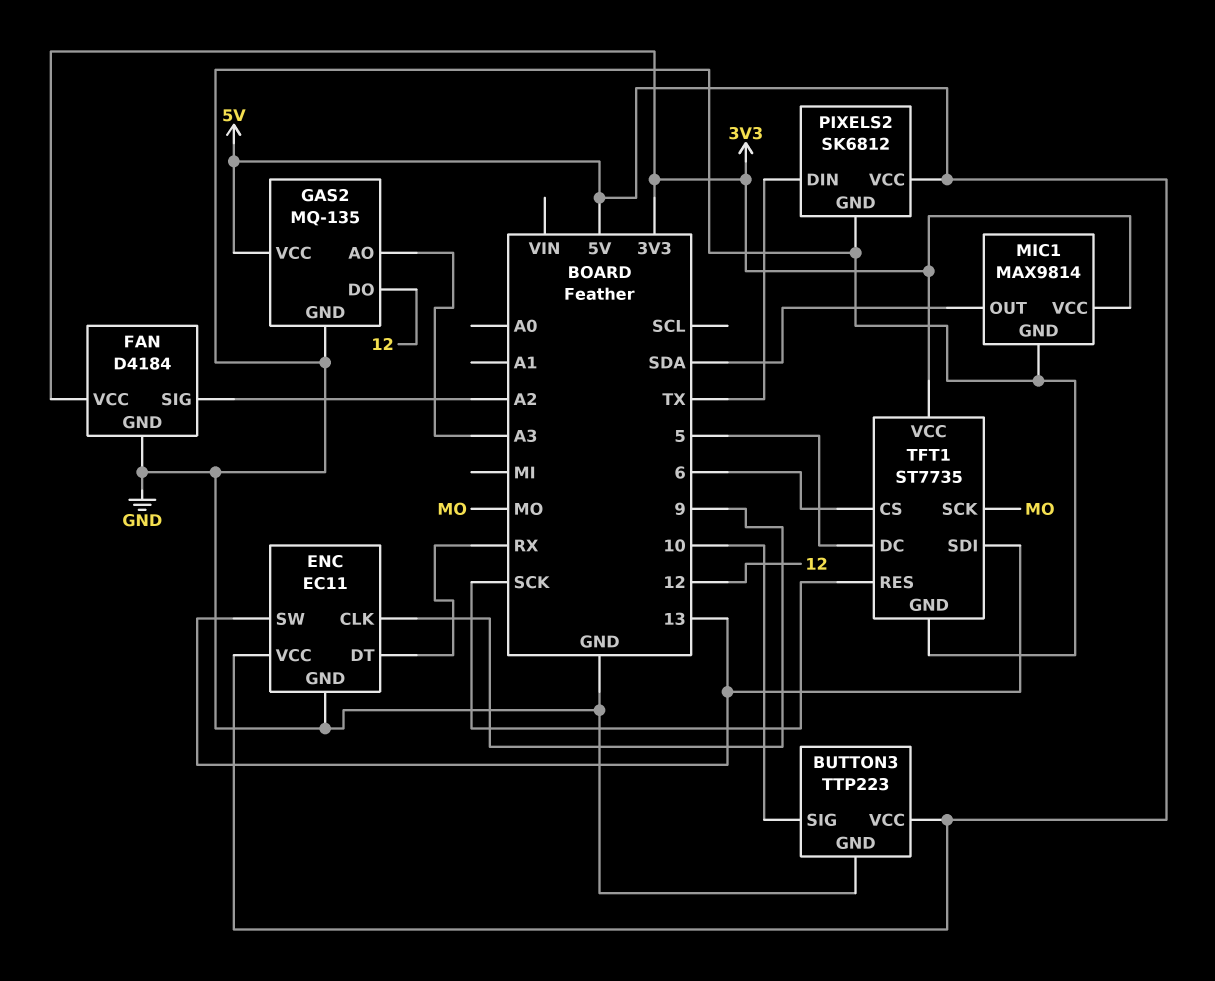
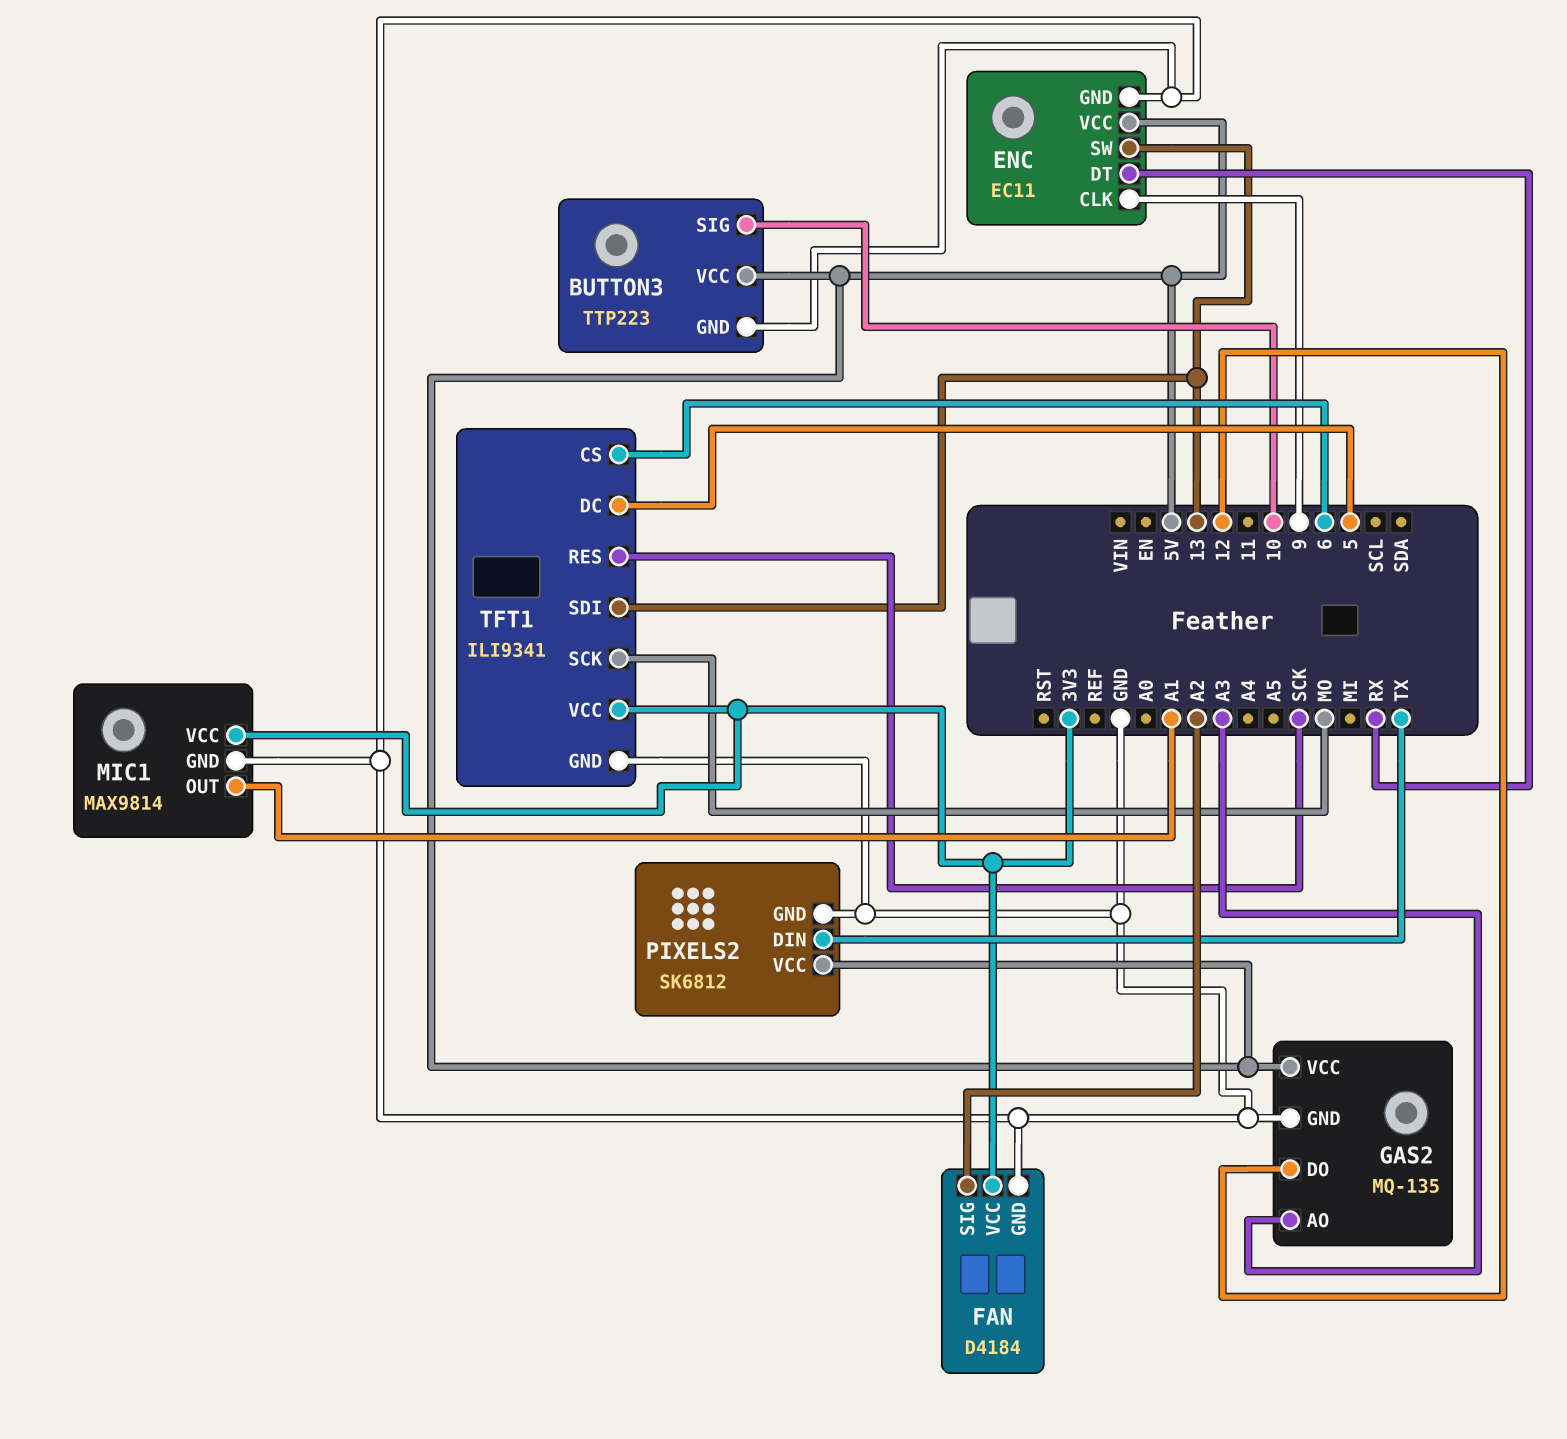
MIC1 pin OUT: SDA -> A1
TFT1: ST7735 -> ILI9341

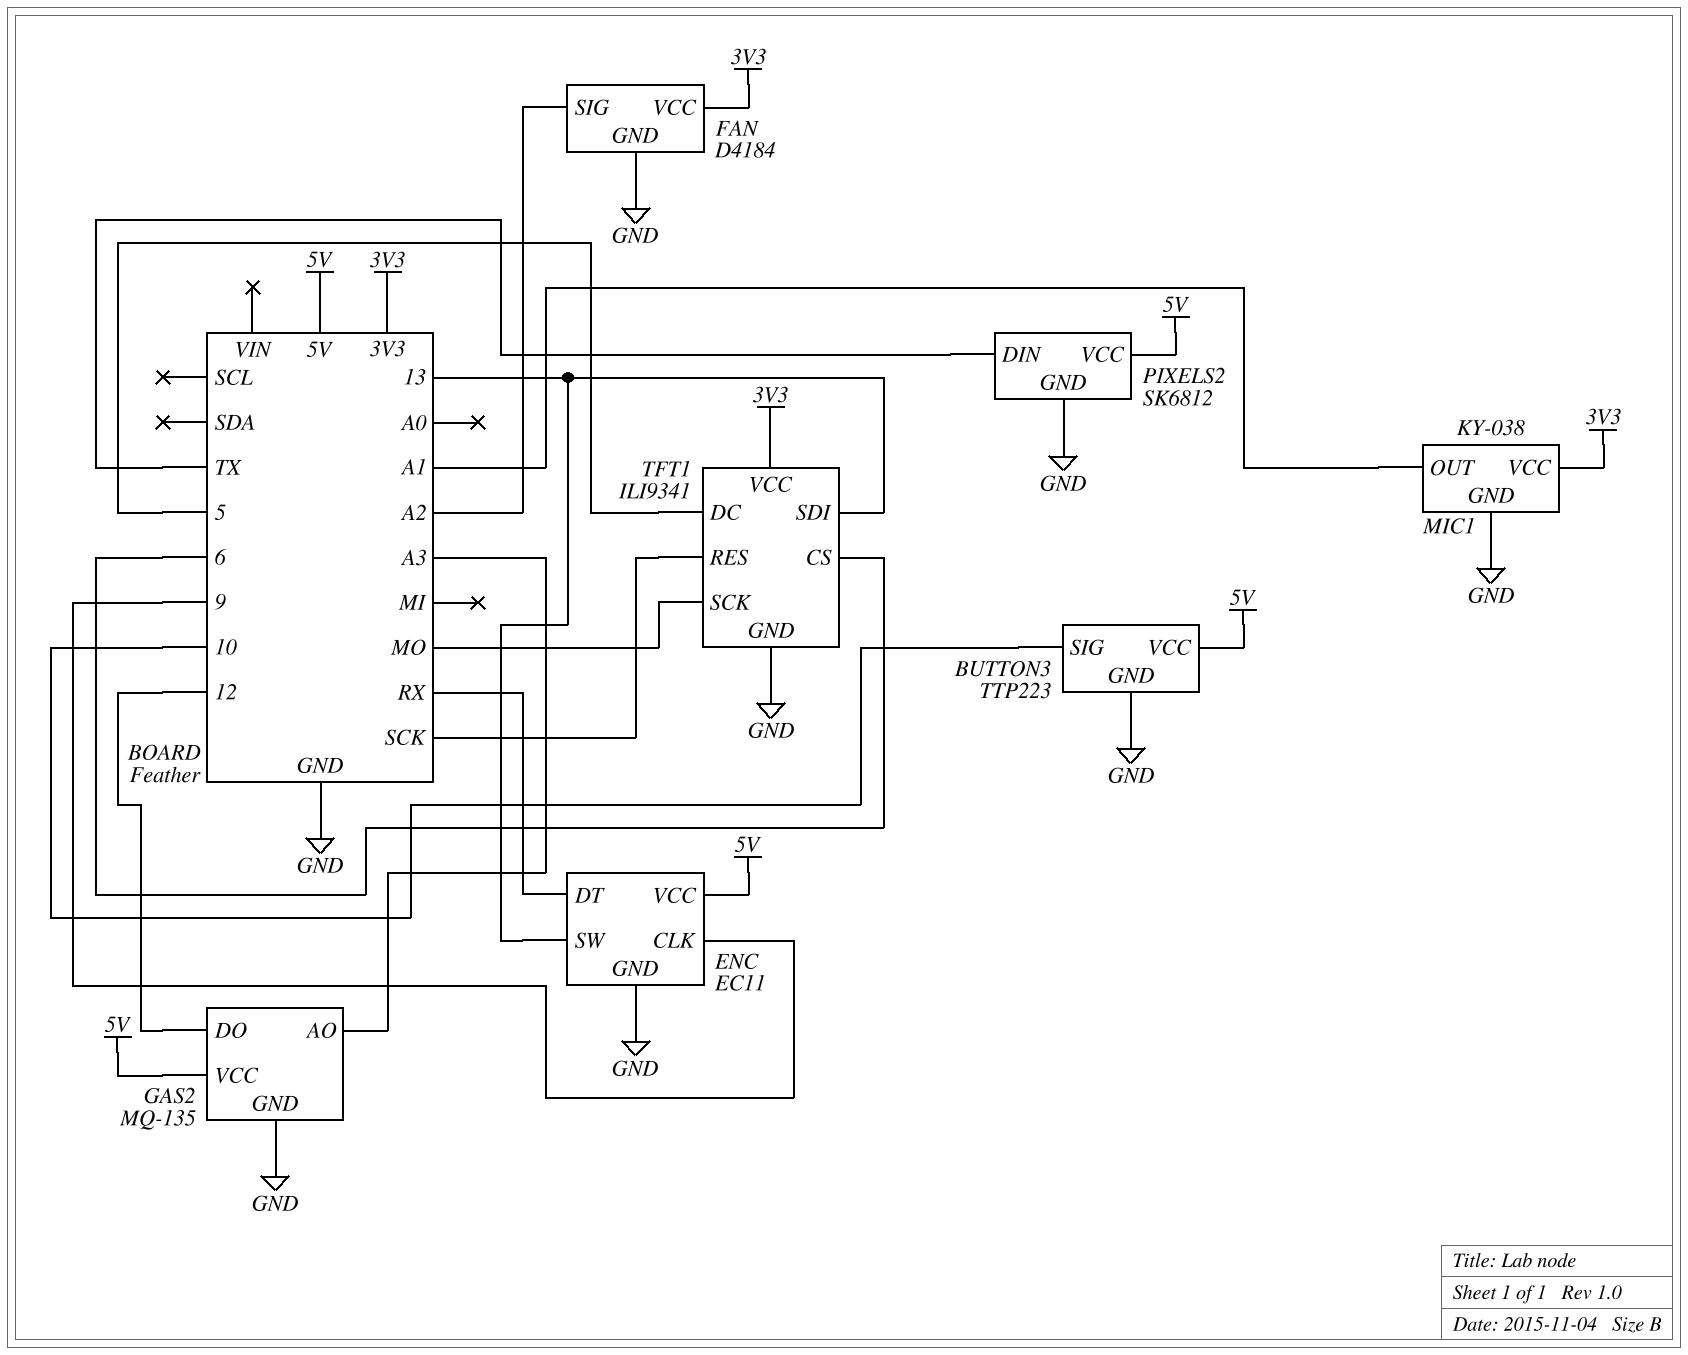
MIC1: MAX9814 -> KY-038

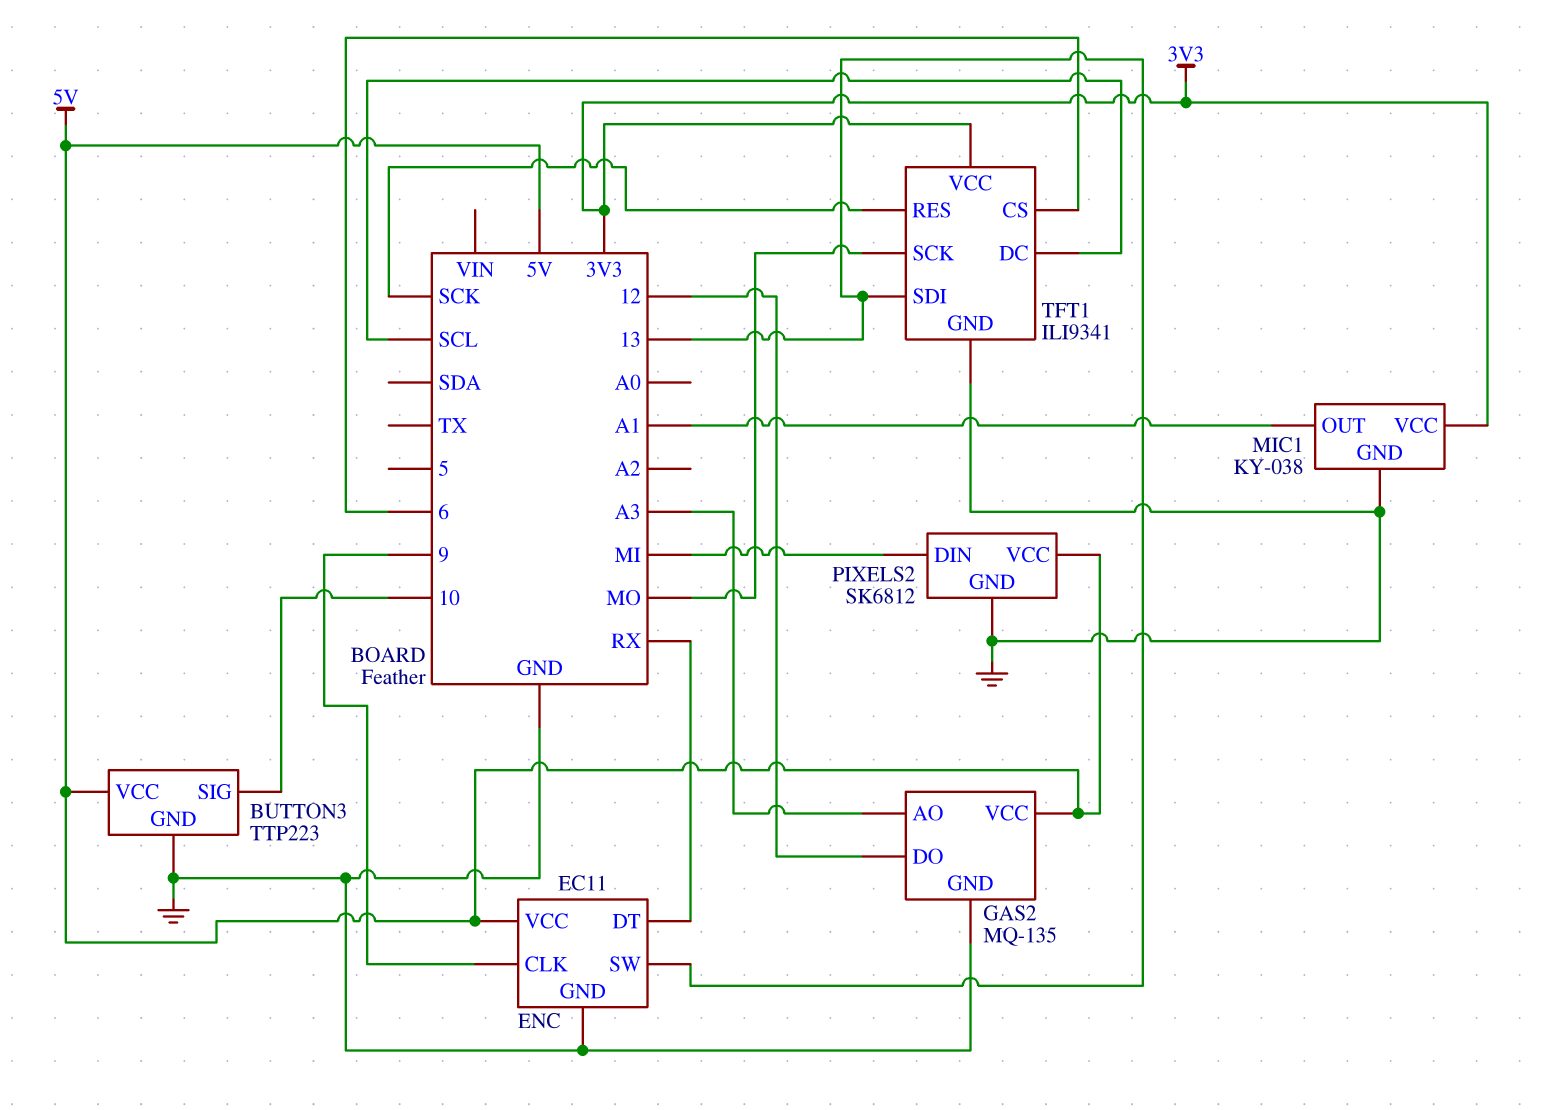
FAN: D4184 -> none
FAN pin GND: GND -> none
FAN pin SIG: A2 -> none
FAN pin VCC: 3V3 -> none
PIXELS2 pin DIN: TX -> MI
TFT1 pin DC: 5 -> SCL

